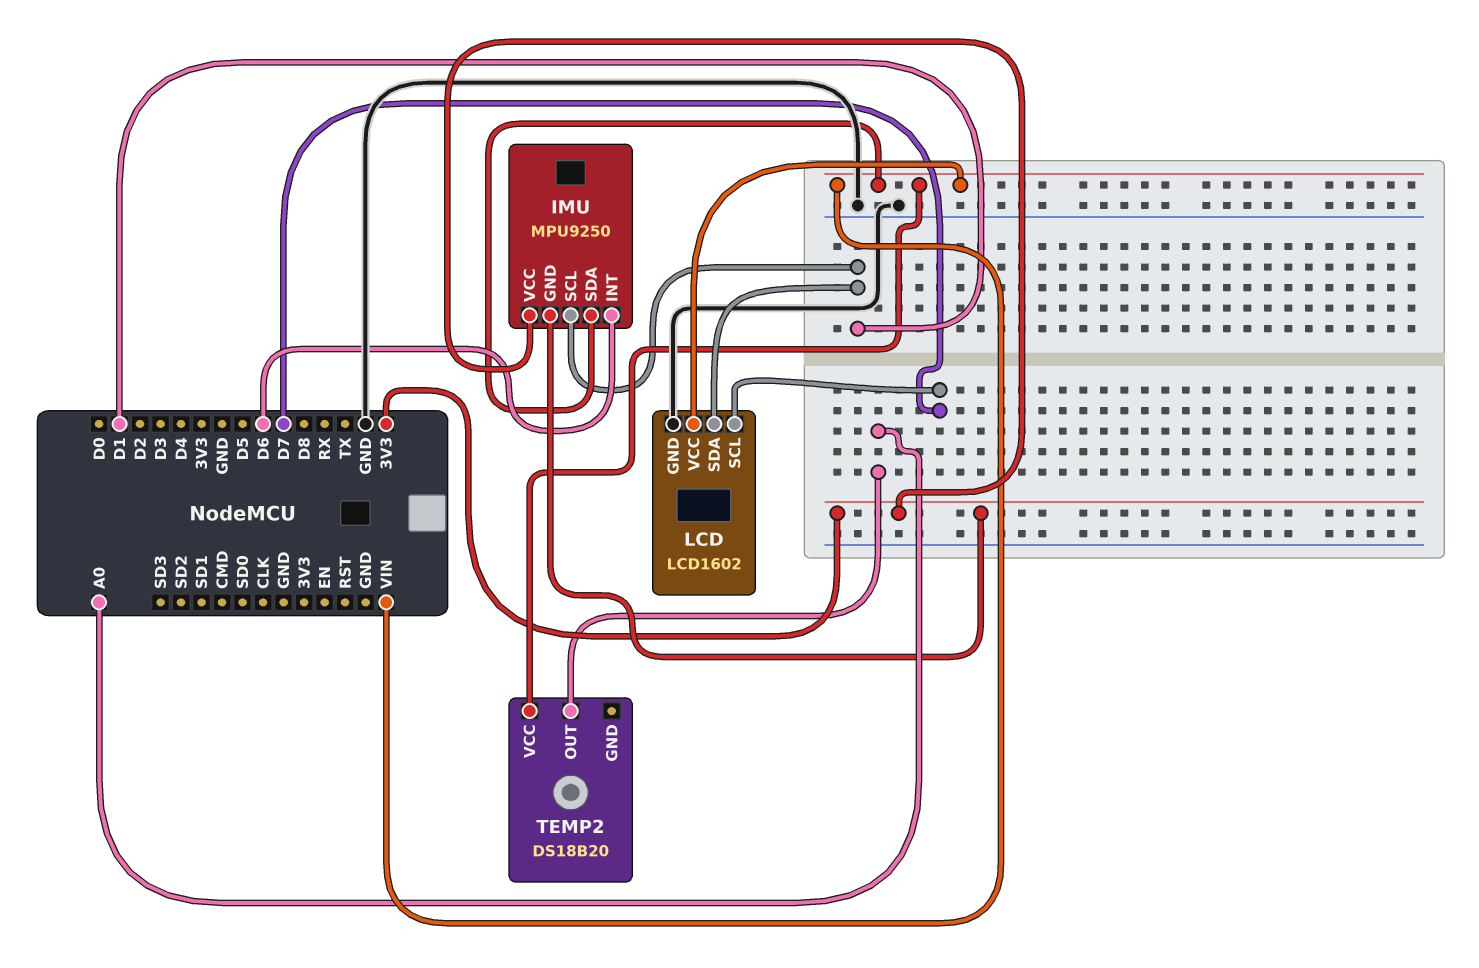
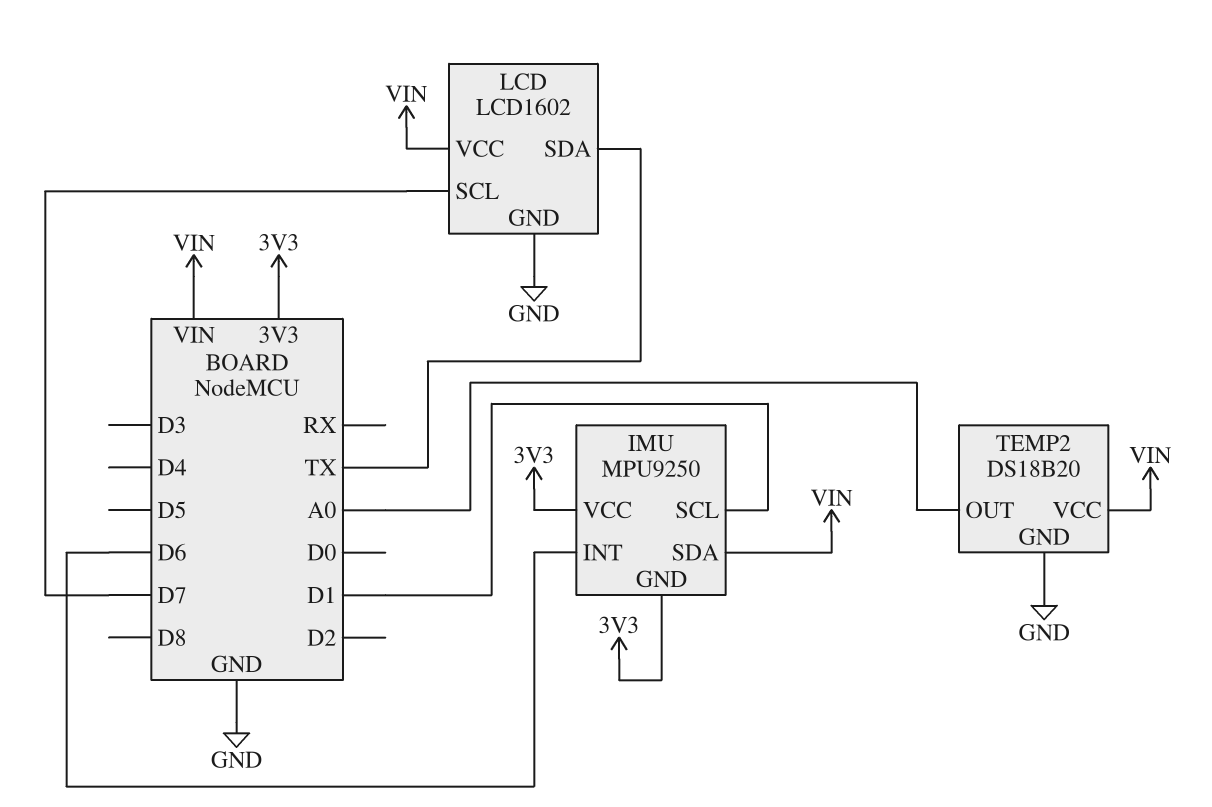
LCD pin SDA: D1 -> TX
TEMP2 pin GND: none -> GND

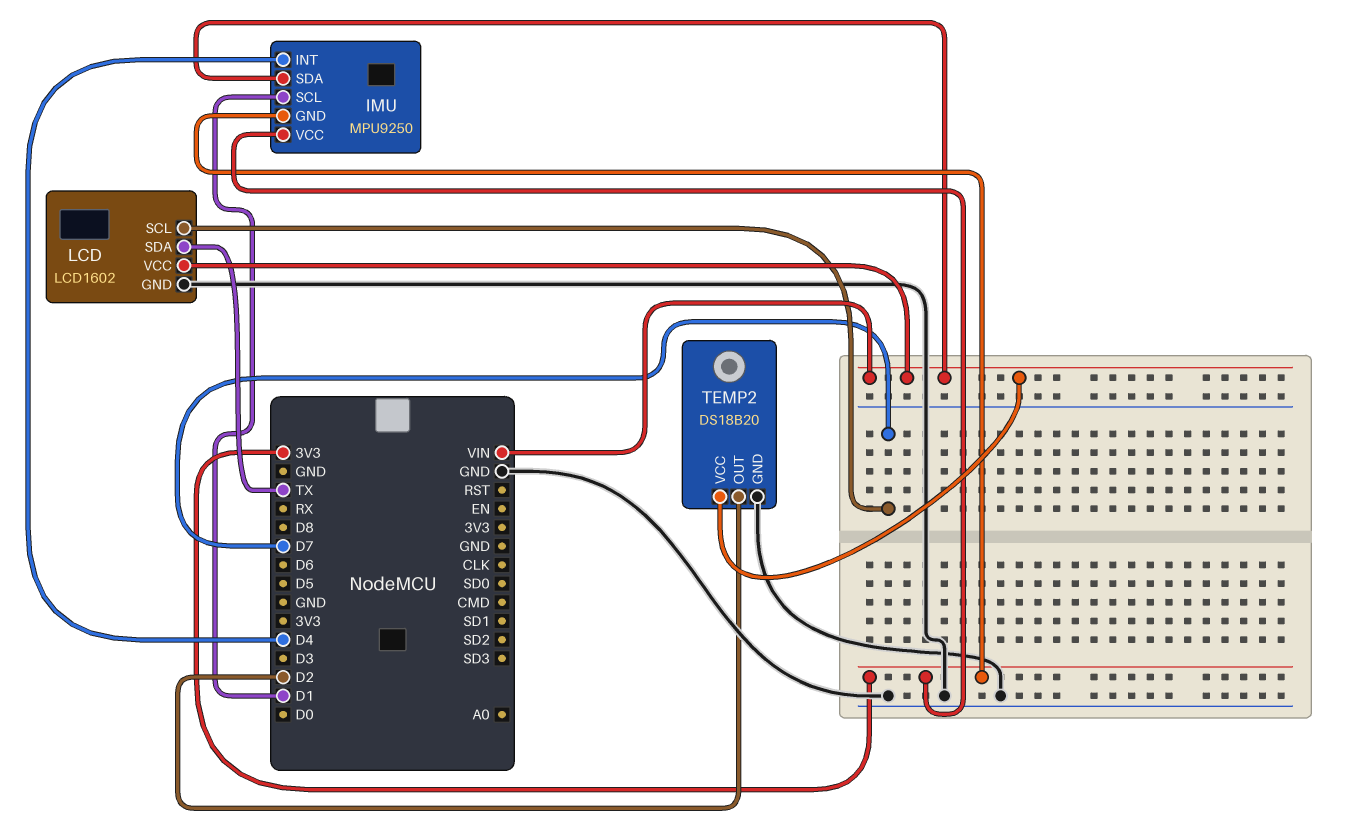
IMU pin INT: D6 -> D4
TEMP2 pin OUT: A0 -> D2

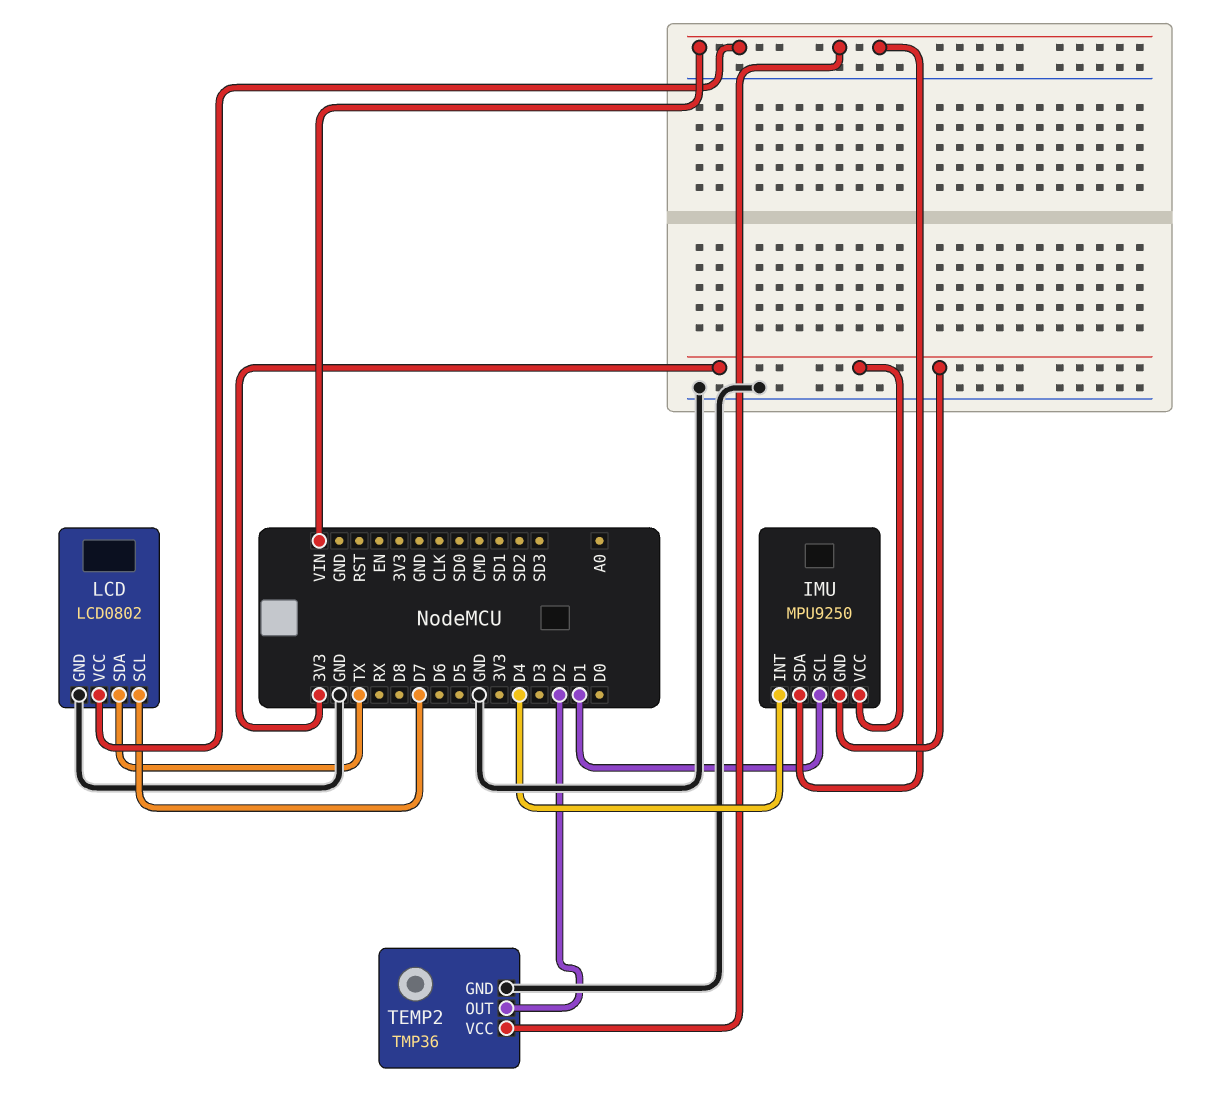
LCD: LCD1602 -> LCD0802
TEMP2: DS18B20 -> TMP36

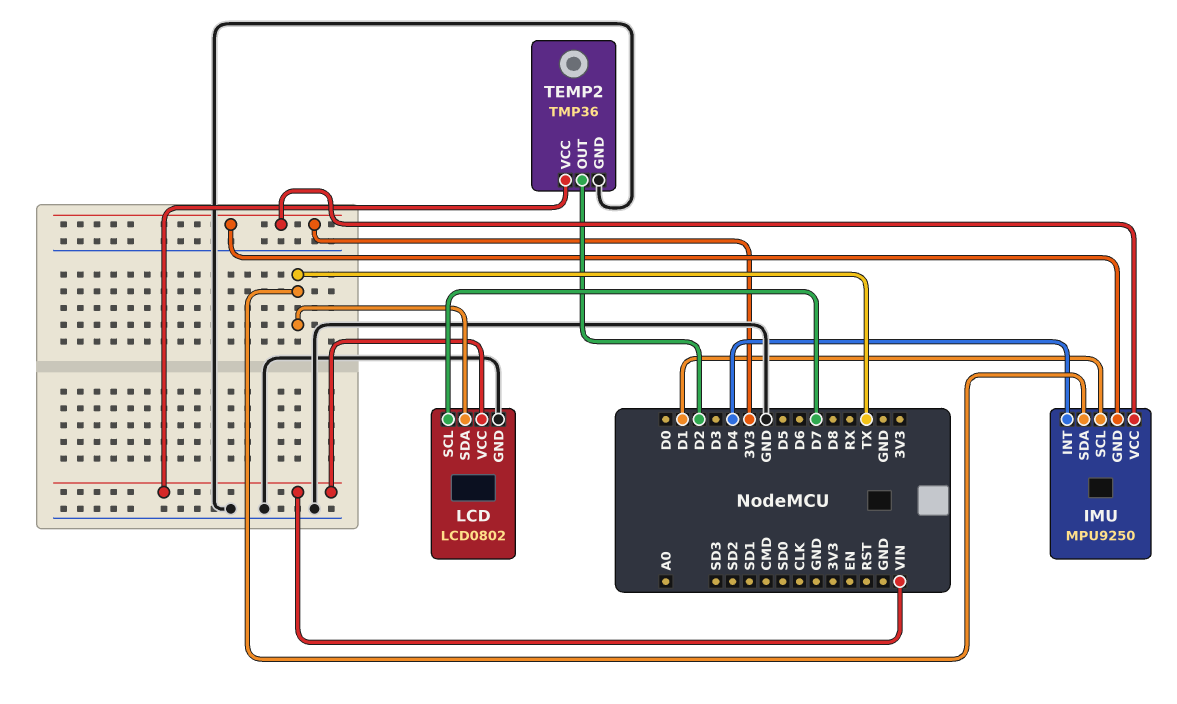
IMU pin SDA: VIN -> TX

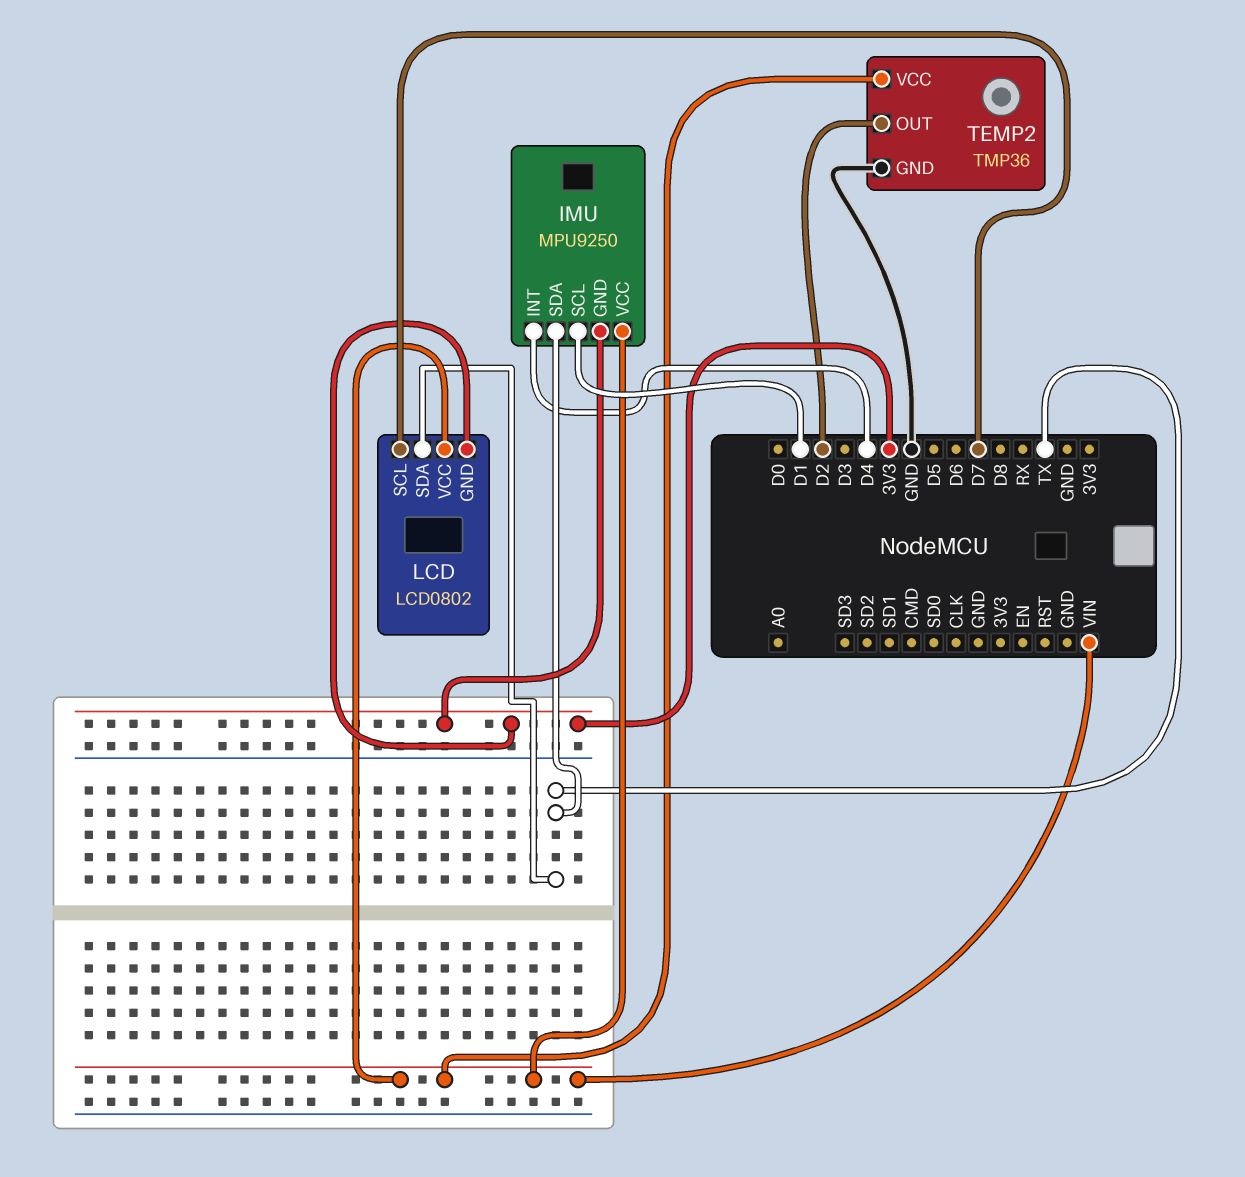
IMU pin VCC: 3V3 -> VIN
LCD pin GND: GND -> 3V3

